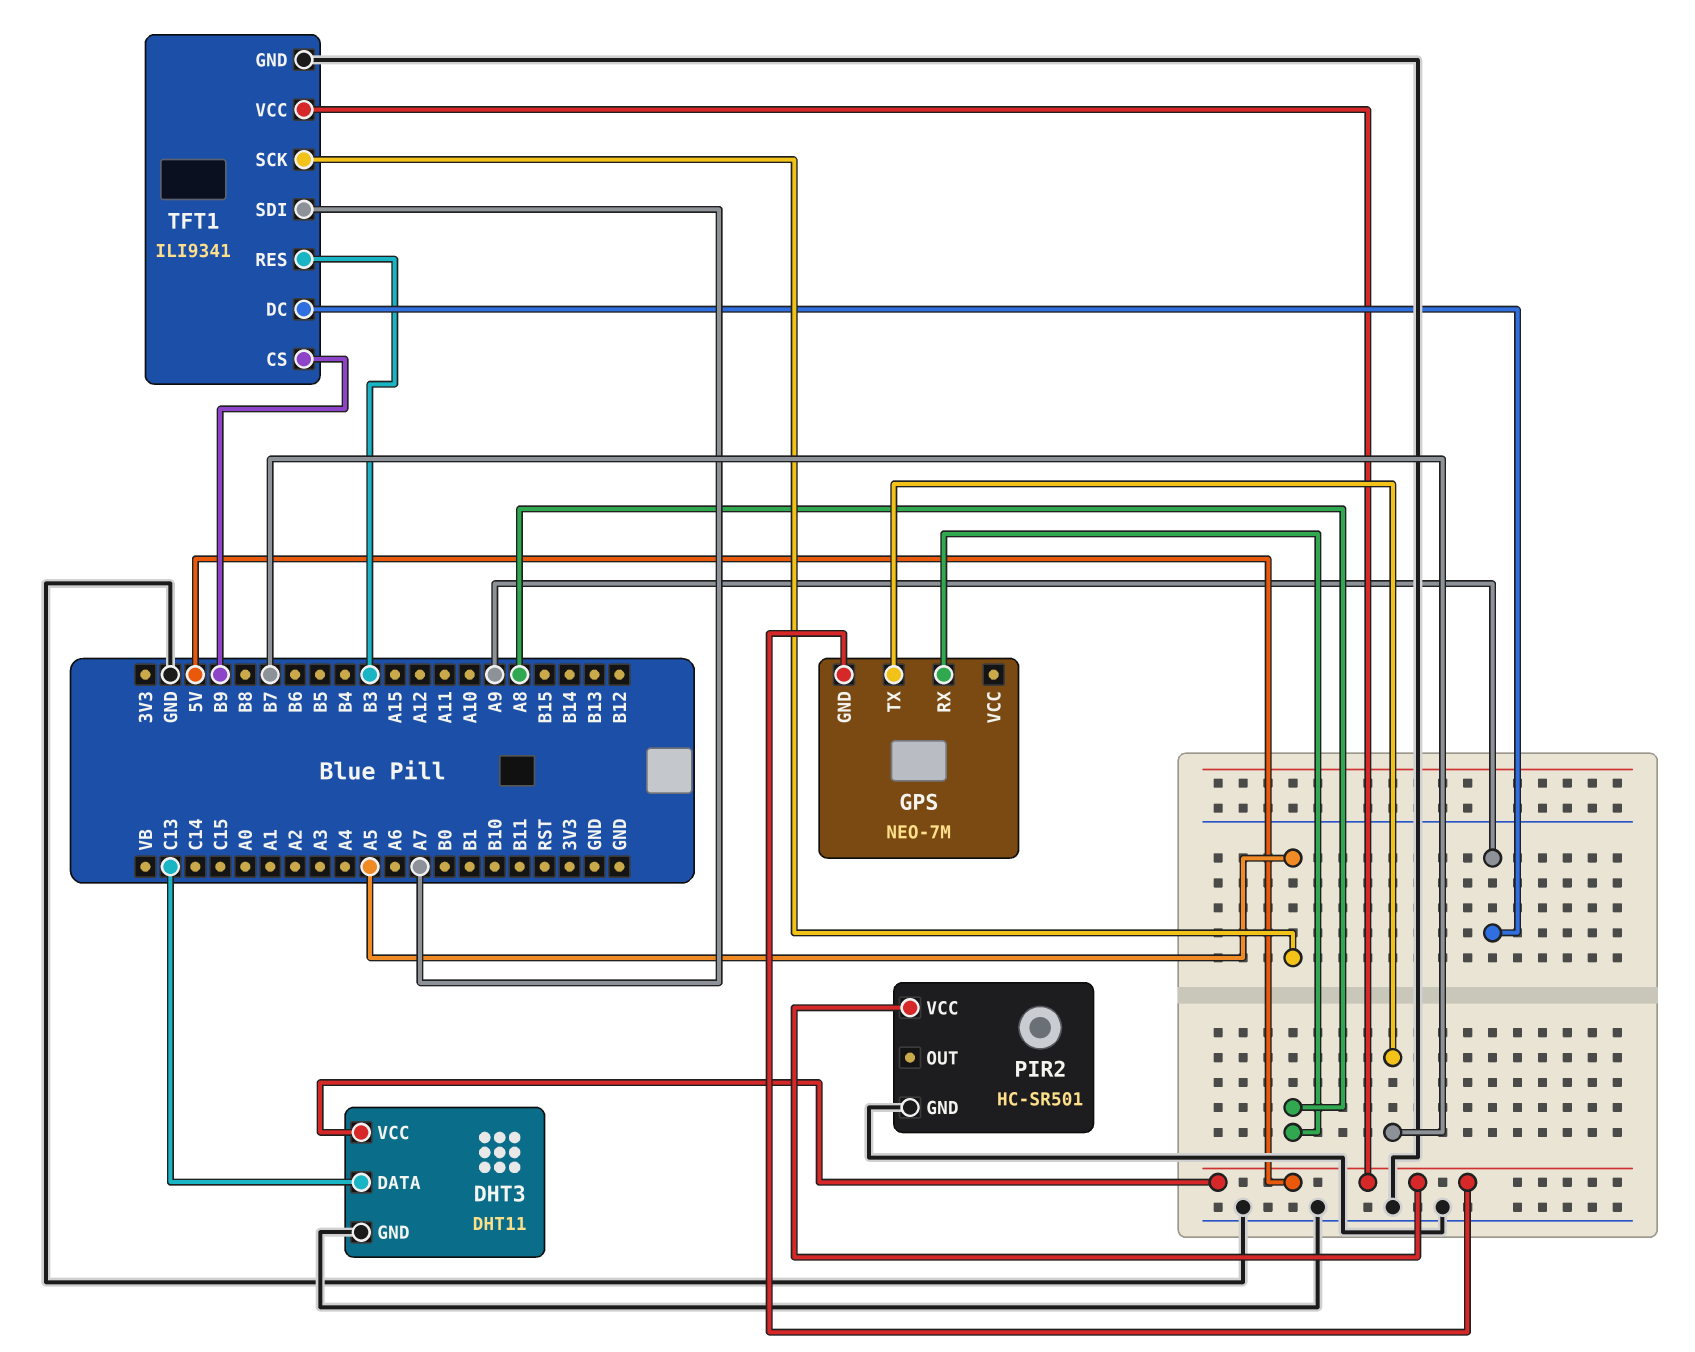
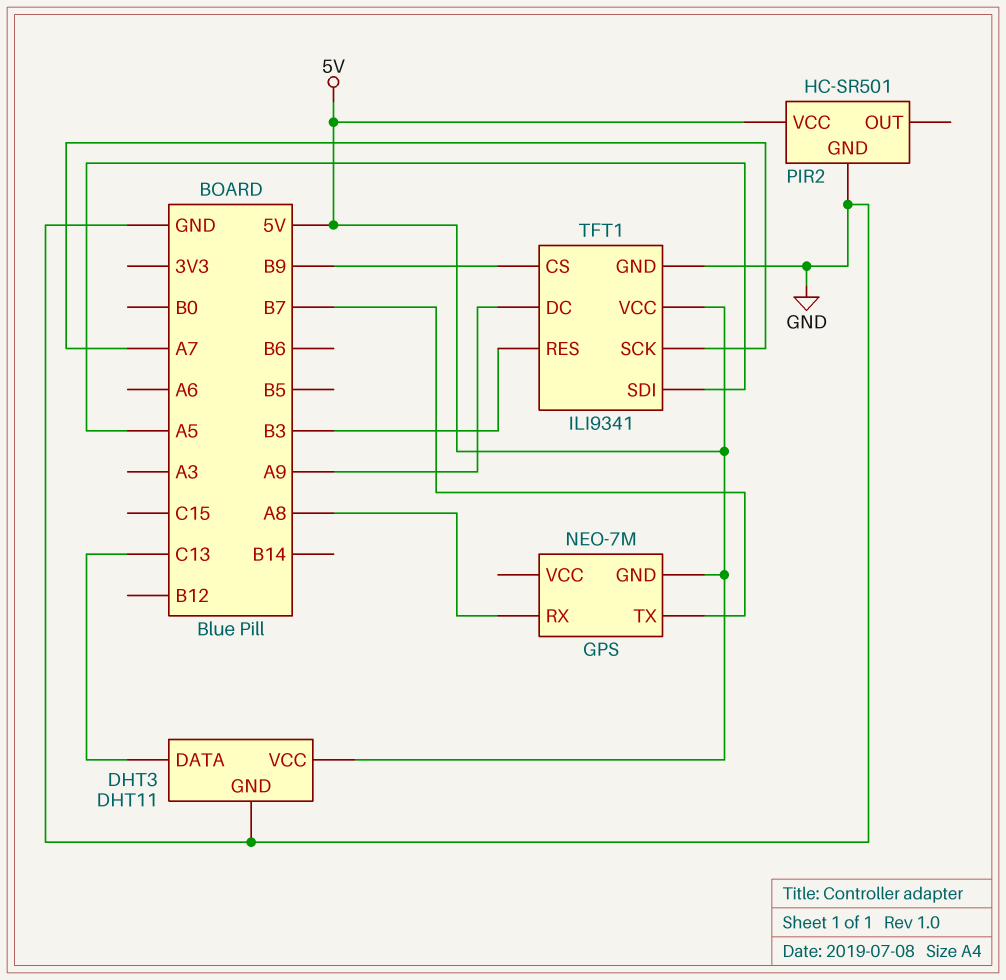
TFT1 pin SCK: A5 -> A7
TFT1 pin SDI: A7 -> A5

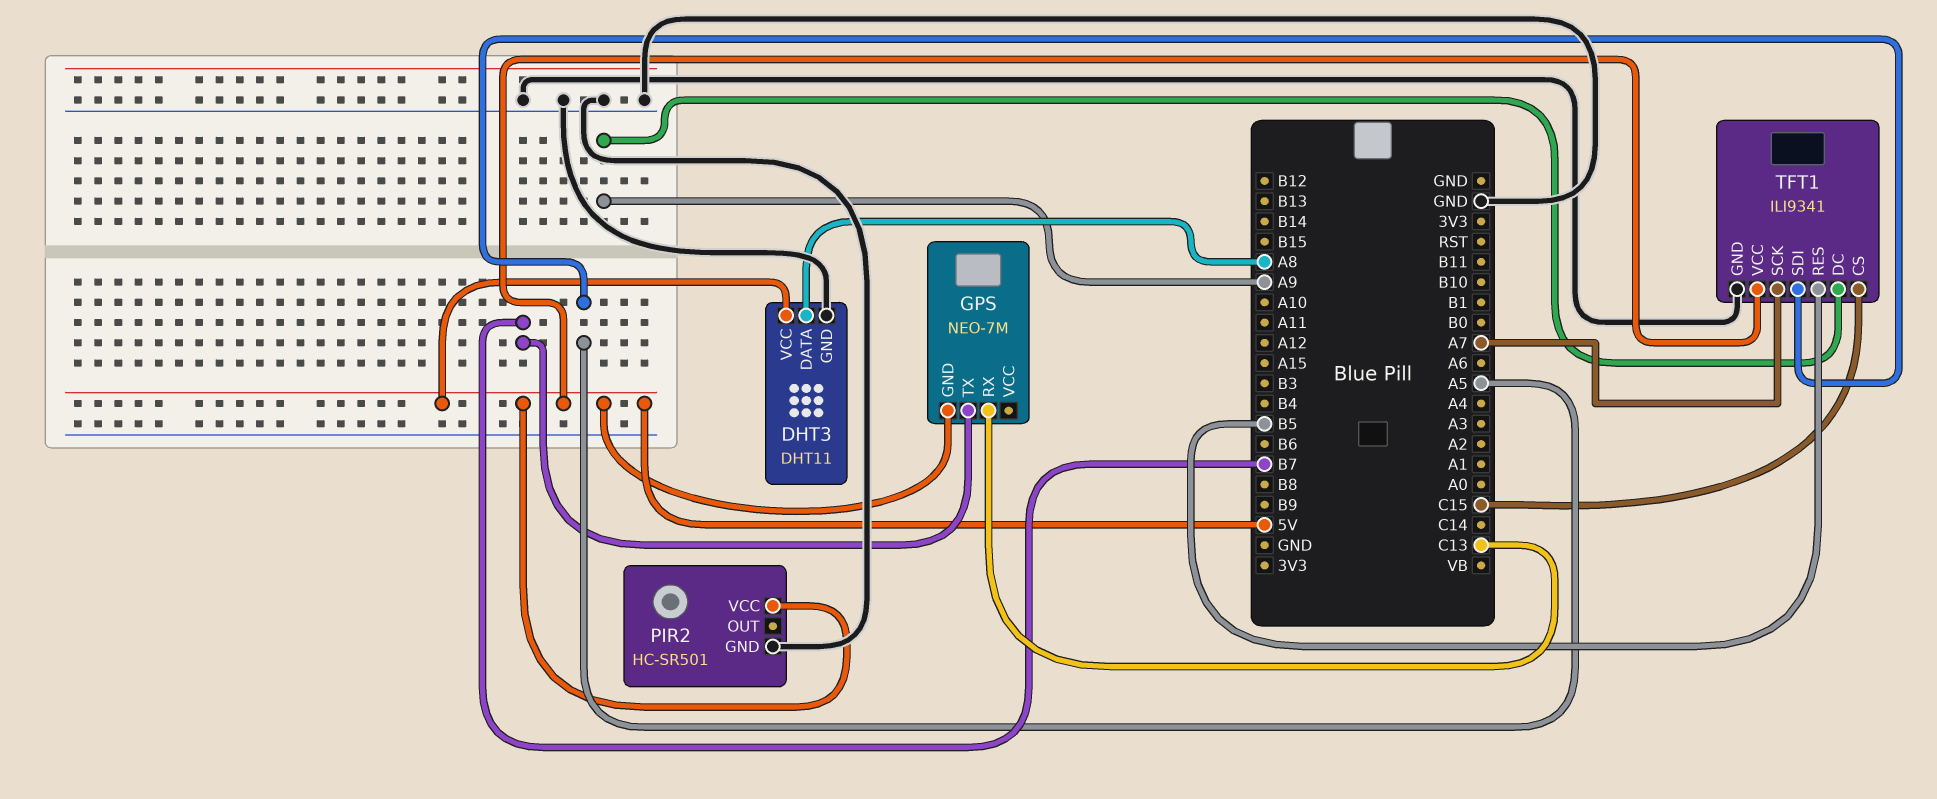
DHT3 pin DATA: C13 -> A8
GPS pin RX: A8 -> C13
TFT1 pin CS: B9 -> C15
TFT1 pin RES: B3 -> B5

